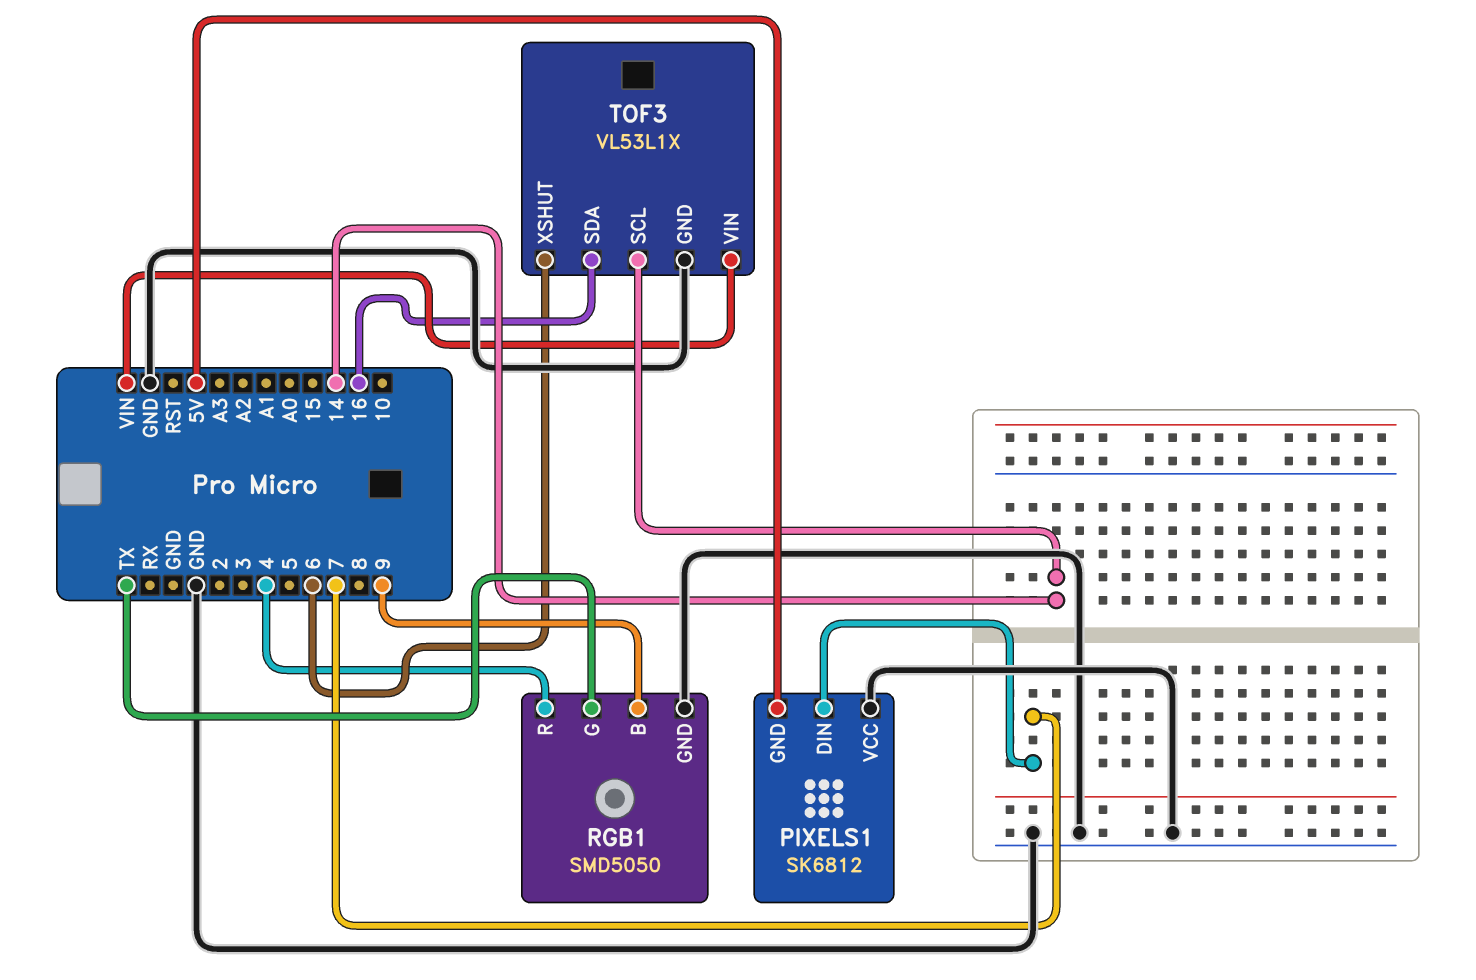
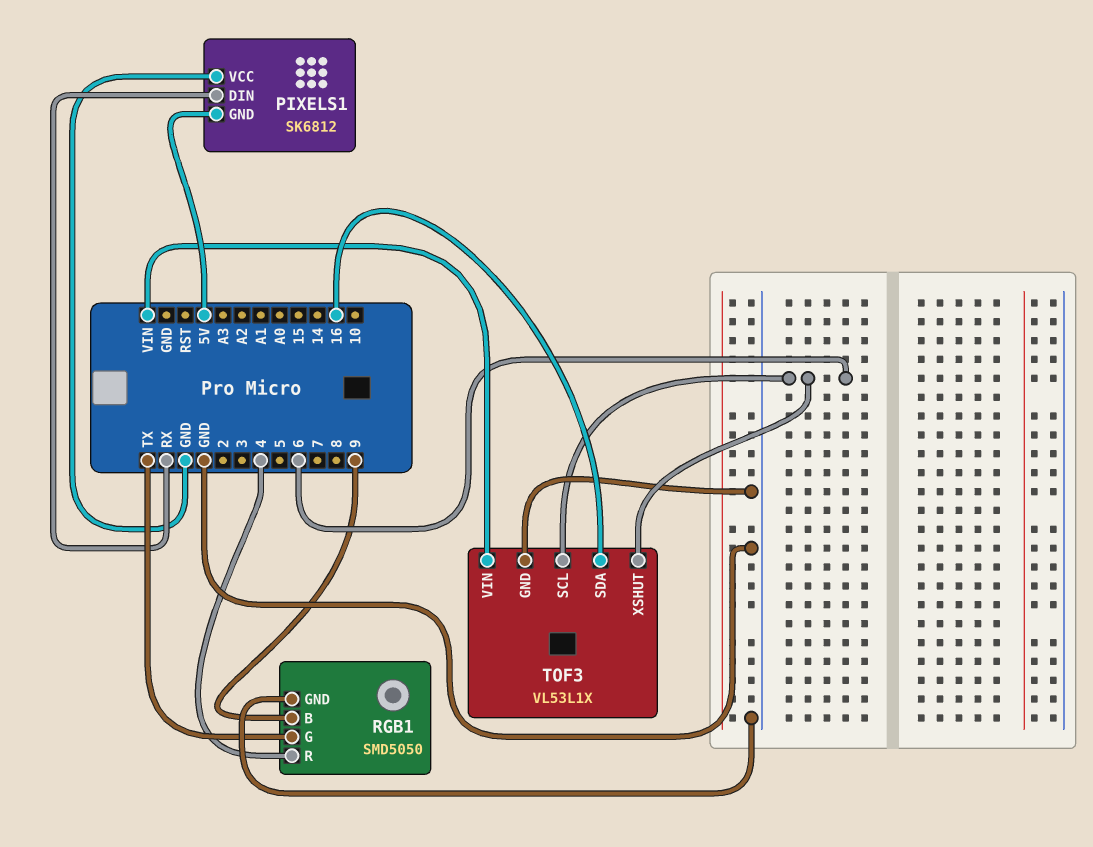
PIXELS1 pin DIN: 7 -> RX
TOF3 pin SCL: 14 -> 6

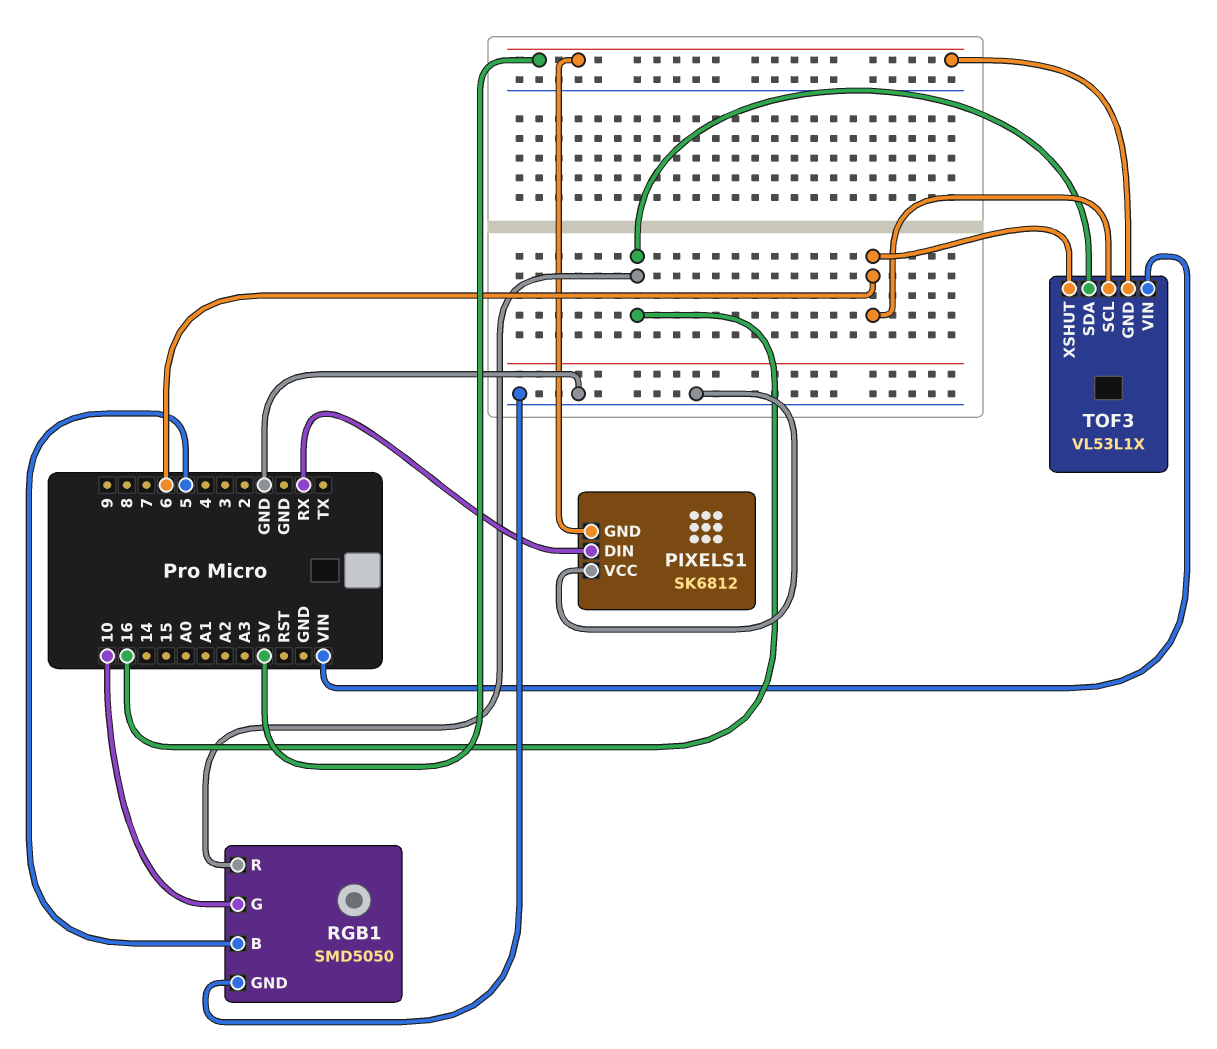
RGB1 pin B: 9 -> 5
RGB1 pin G: TX -> 10
RGB1 pin R: 4 -> 16
TOF3 pin GND: GND -> 5V

